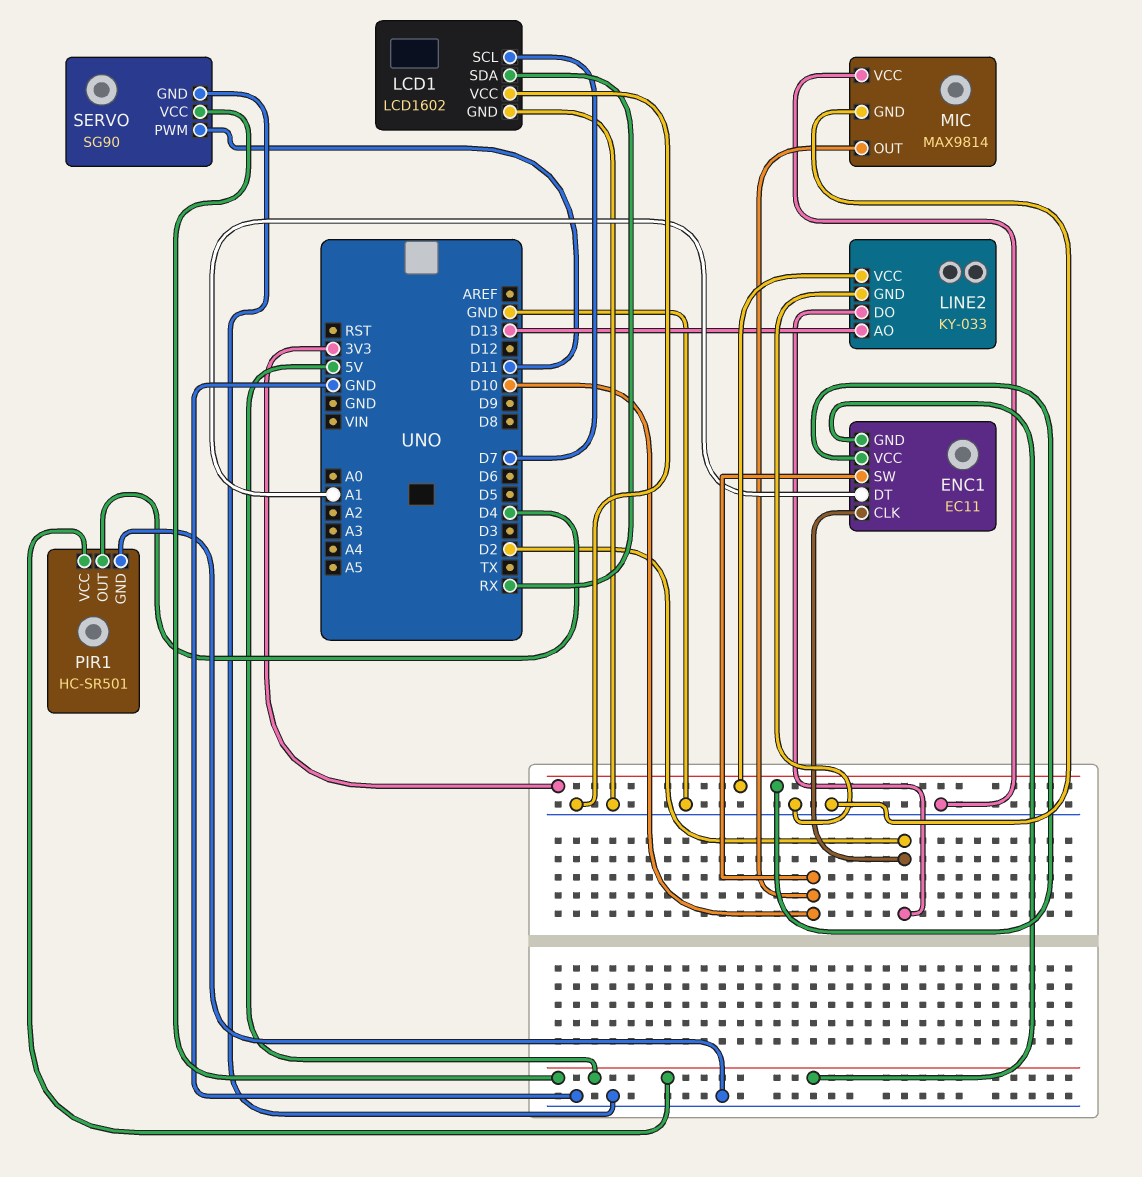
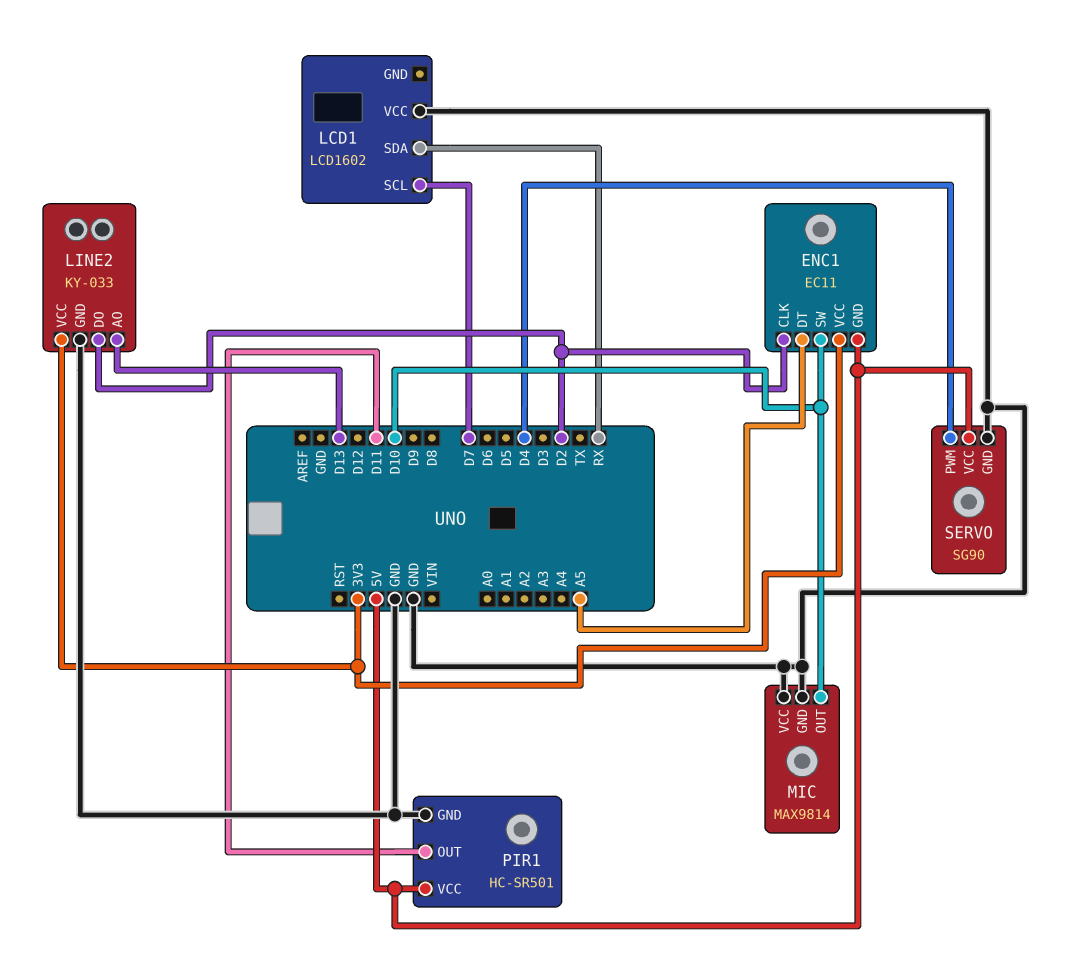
ENC1 pin DT: A1 -> A5
LCD1 pin GND: GND -> none
PIR1 pin OUT: D4 -> D11
SERVO pin PWM: D11 -> D4

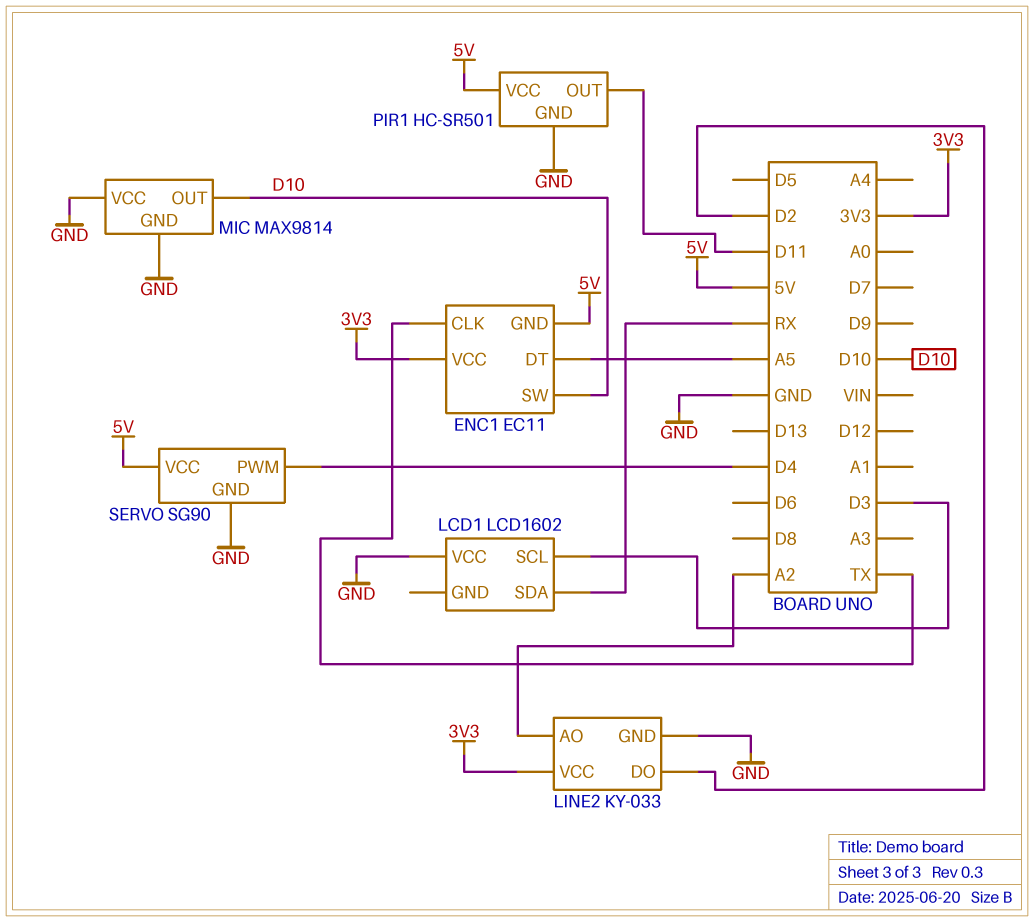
ENC1 pin CLK: D2 -> TX
LCD1 pin SCL: D7 -> D3
LINE2 pin AO: D13 -> A2

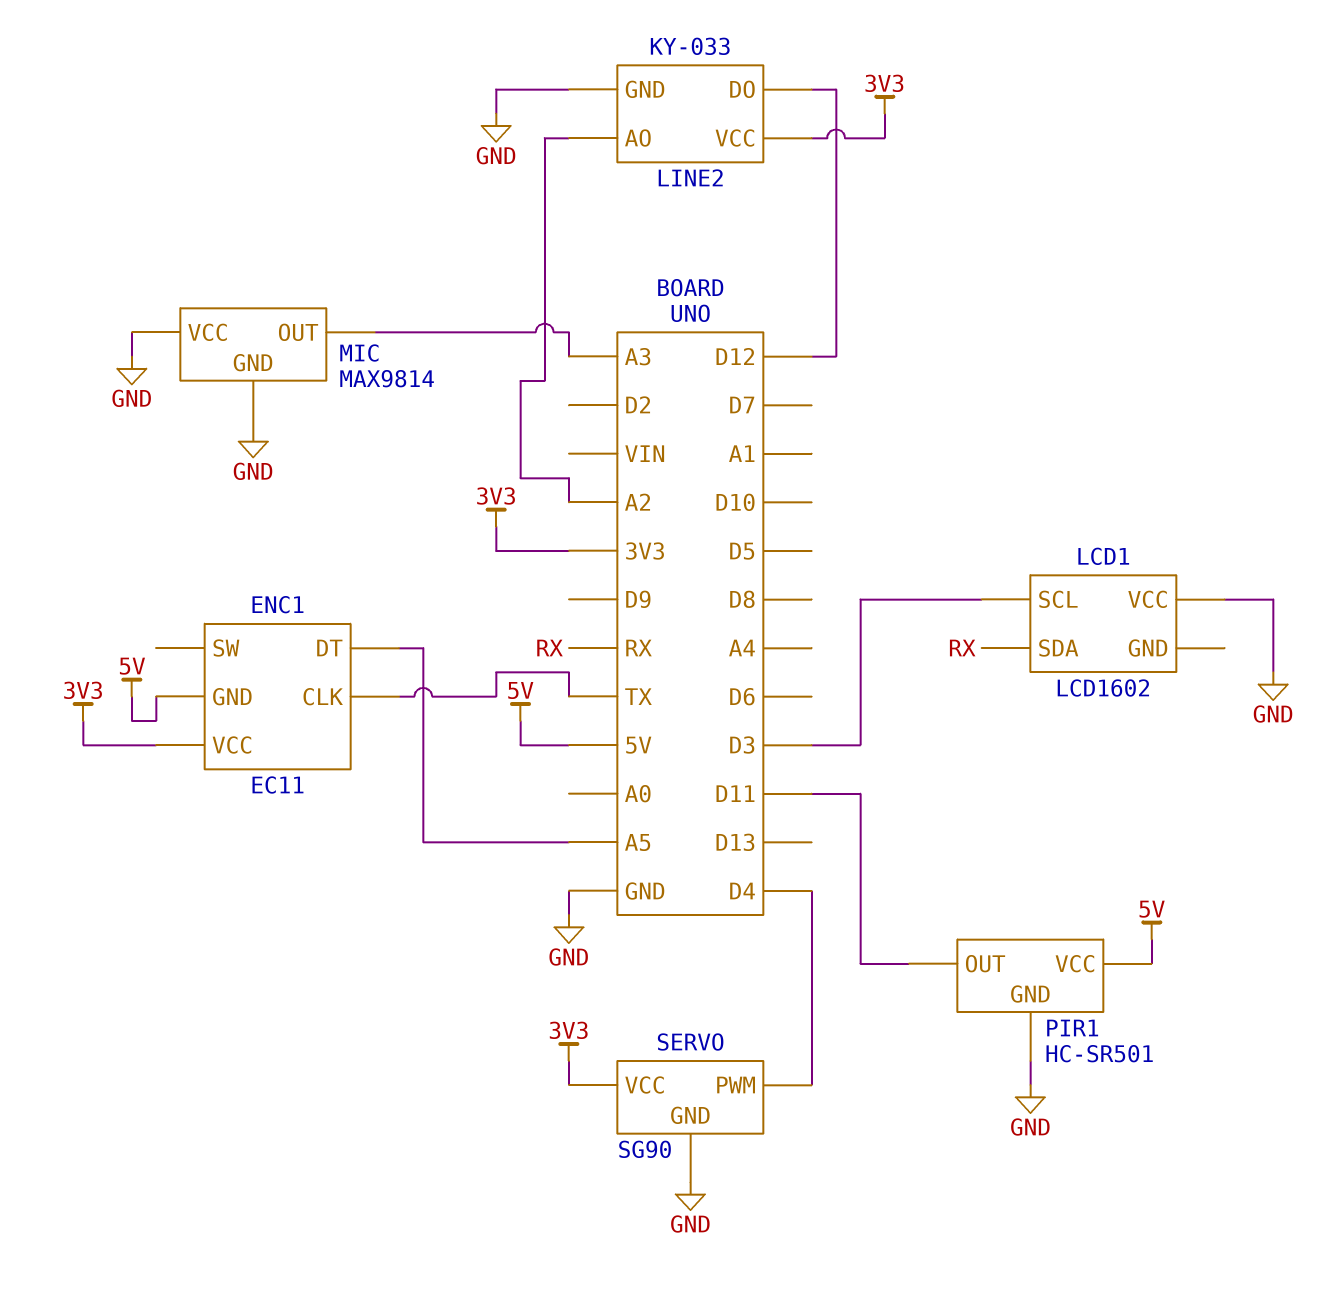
ENC1 pin SW: D10 -> none
LINE2 pin DO: D2 -> D12
MIC pin OUT: D10 -> A3
SERVO pin VCC: 5V -> 3V3

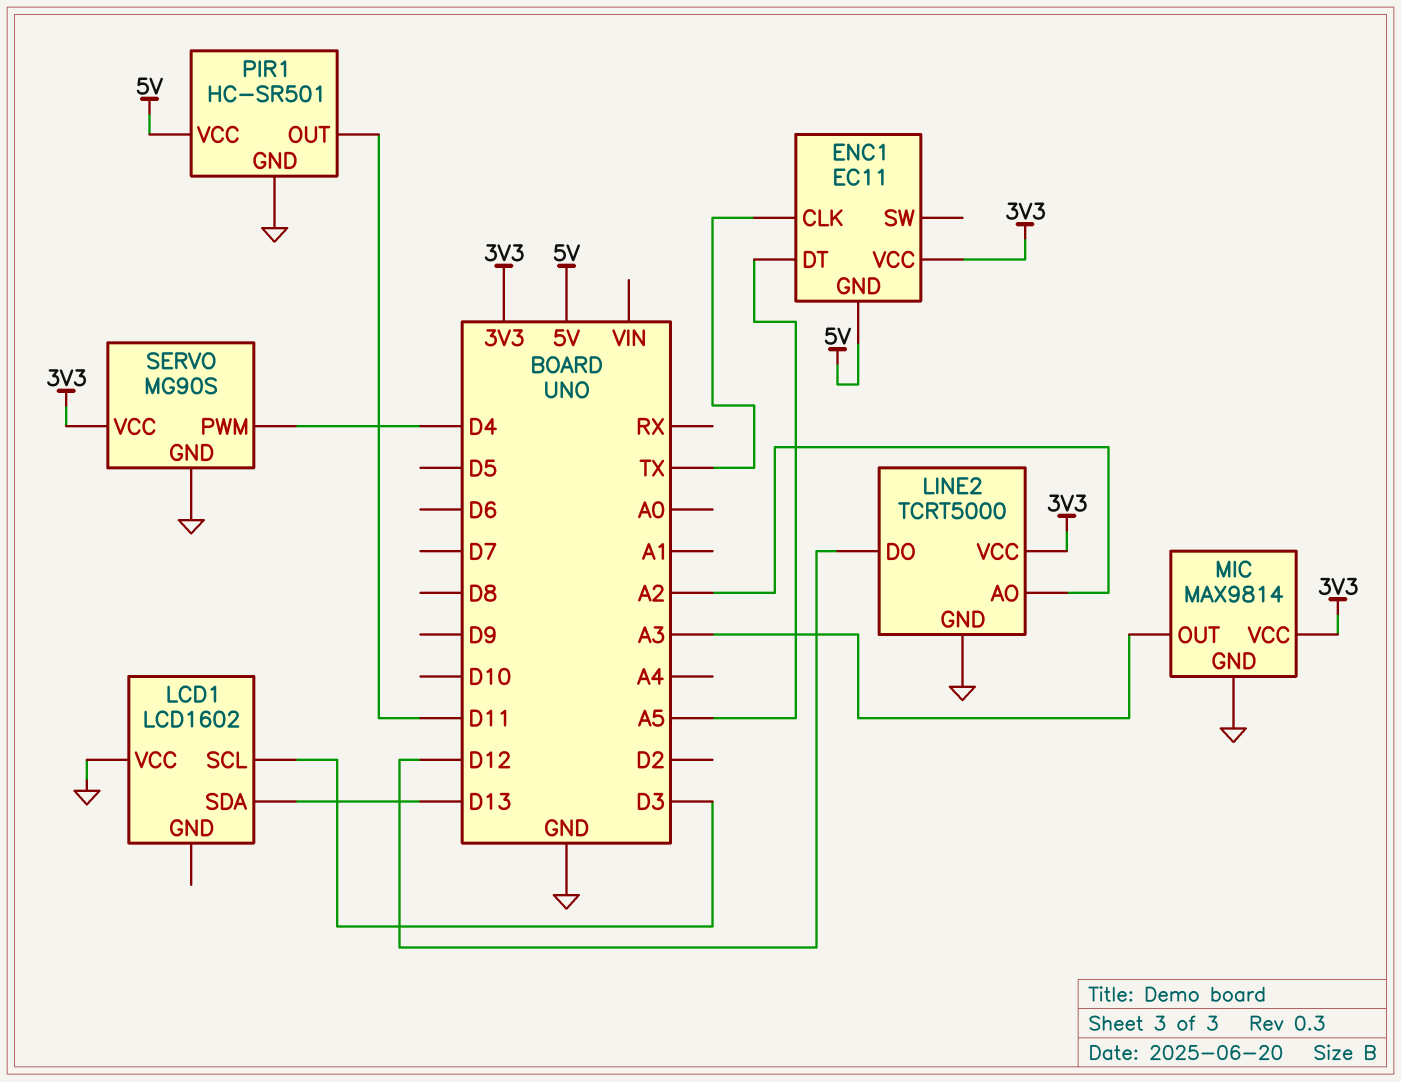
LCD1 pin SDA: RX -> D13
LINE2: KY-033 -> TCRT5000
MIC pin VCC: GND -> 3V3
SERVO: SG90 -> MG90S

